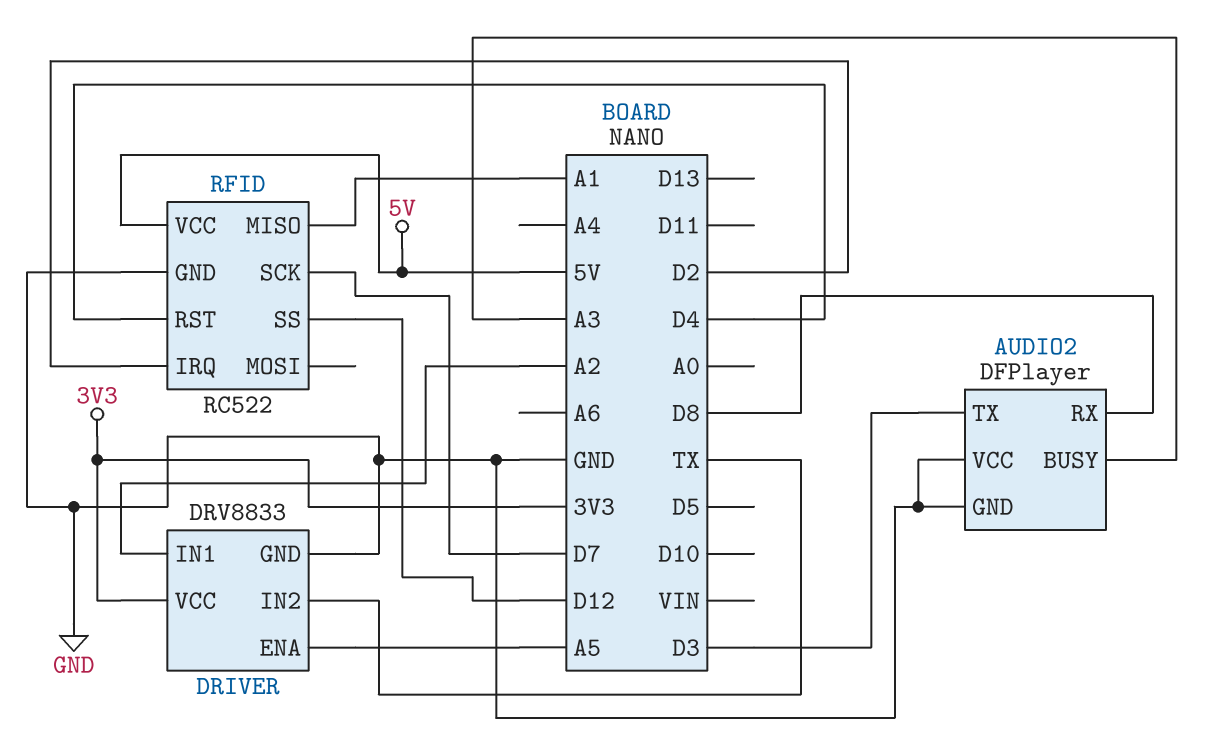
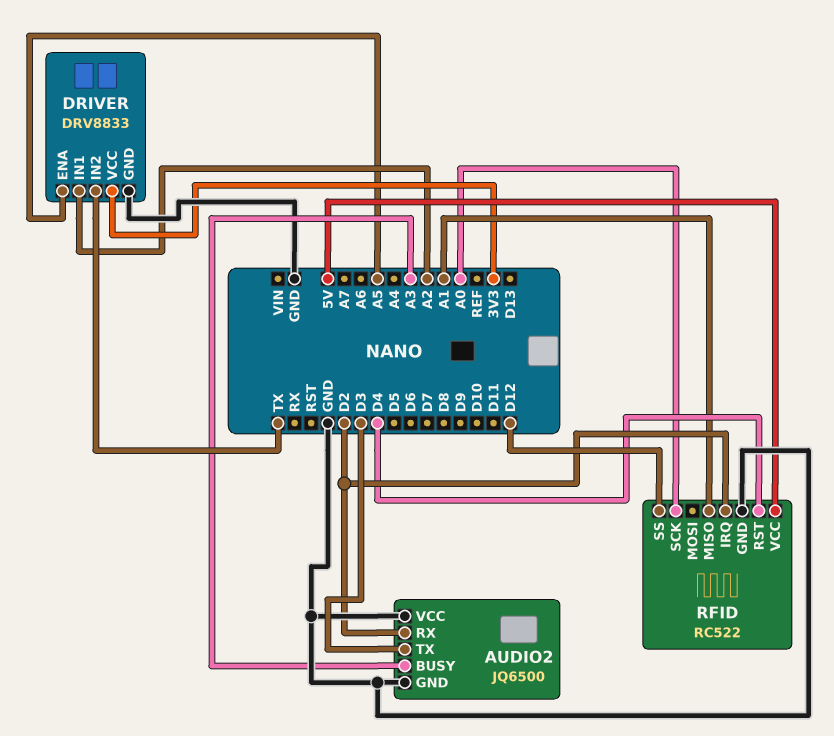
AUDIO2: DFPlayer -> JQ6500
AUDIO2 pin RX: D8 -> D2
RFID pin SCK: D7 -> A0

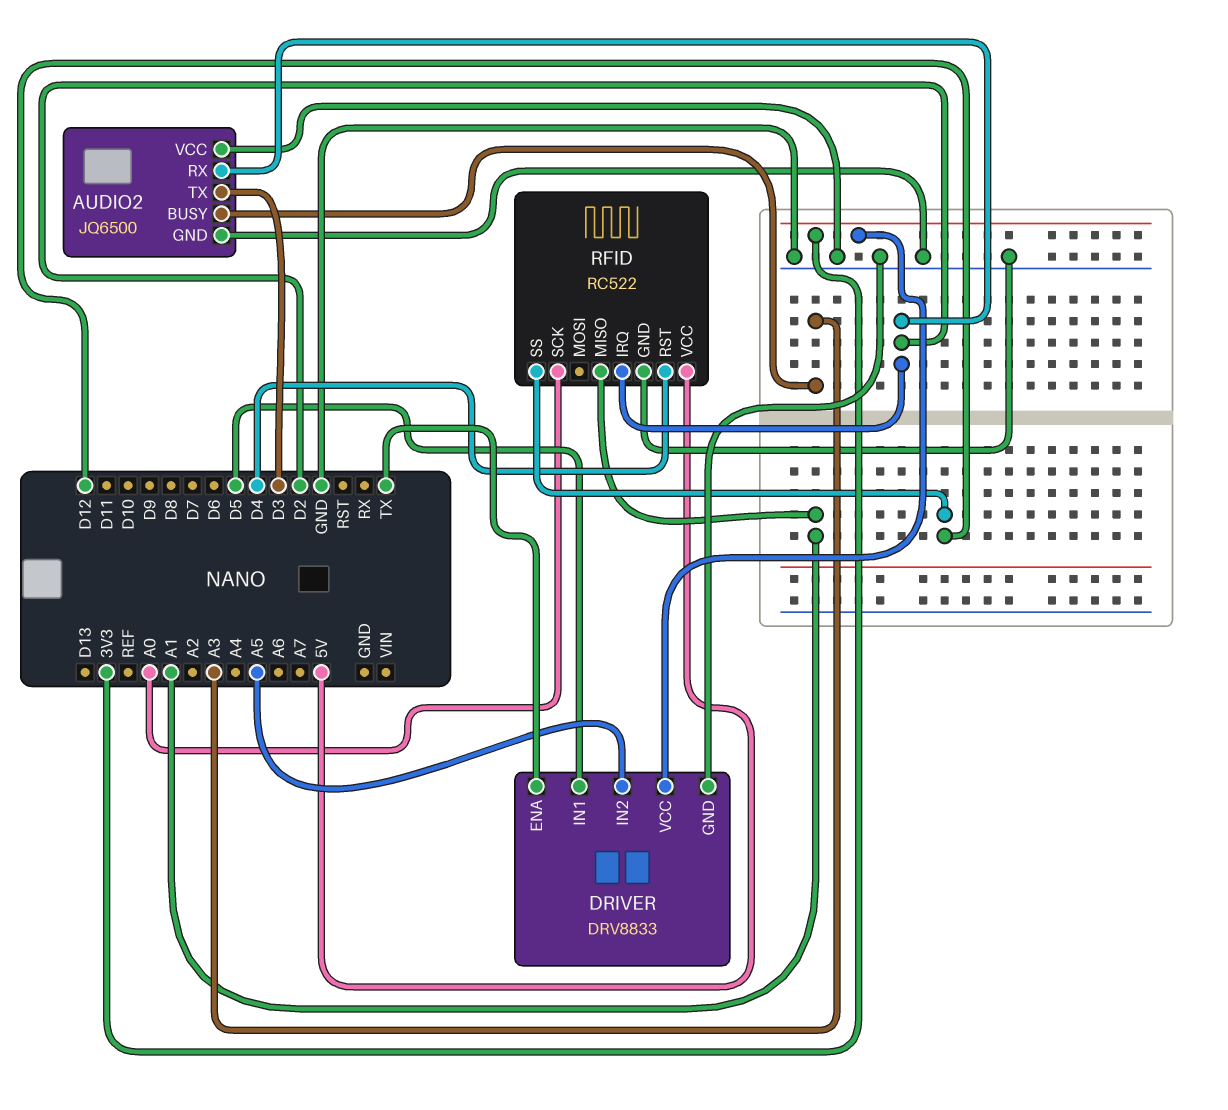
DRIVER pin ENA: A5 -> TX
DRIVER pin IN1: A2 -> D5
DRIVER pin IN2: TX -> A5

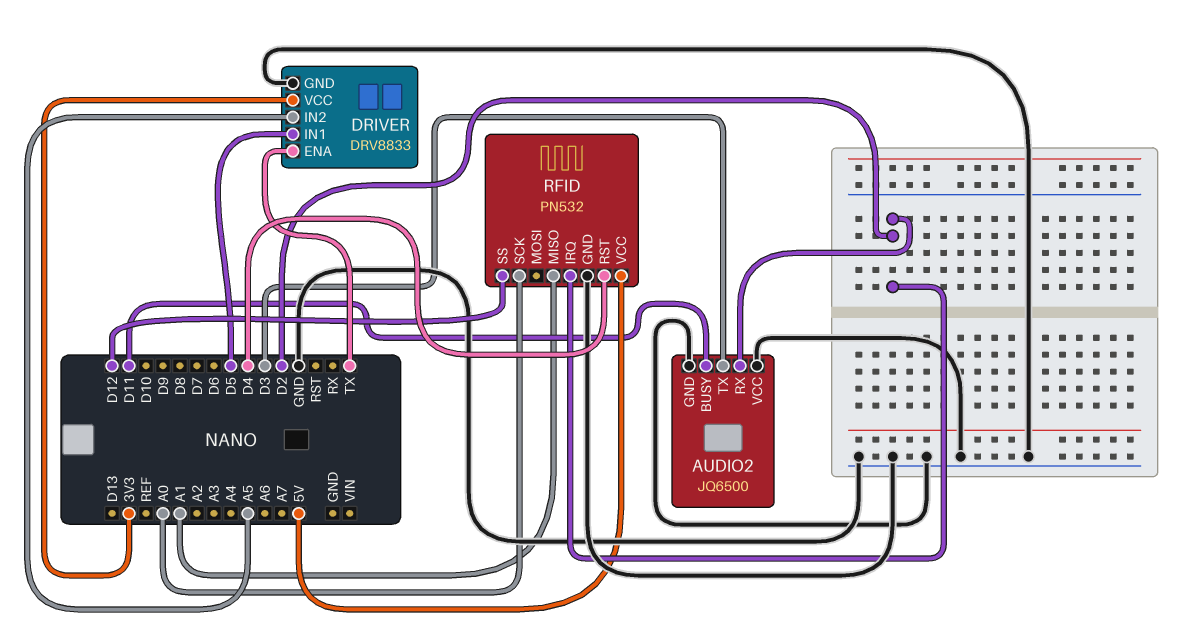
AUDIO2 pin BUSY: A3 -> D11
RFID: RC522 -> PN532

